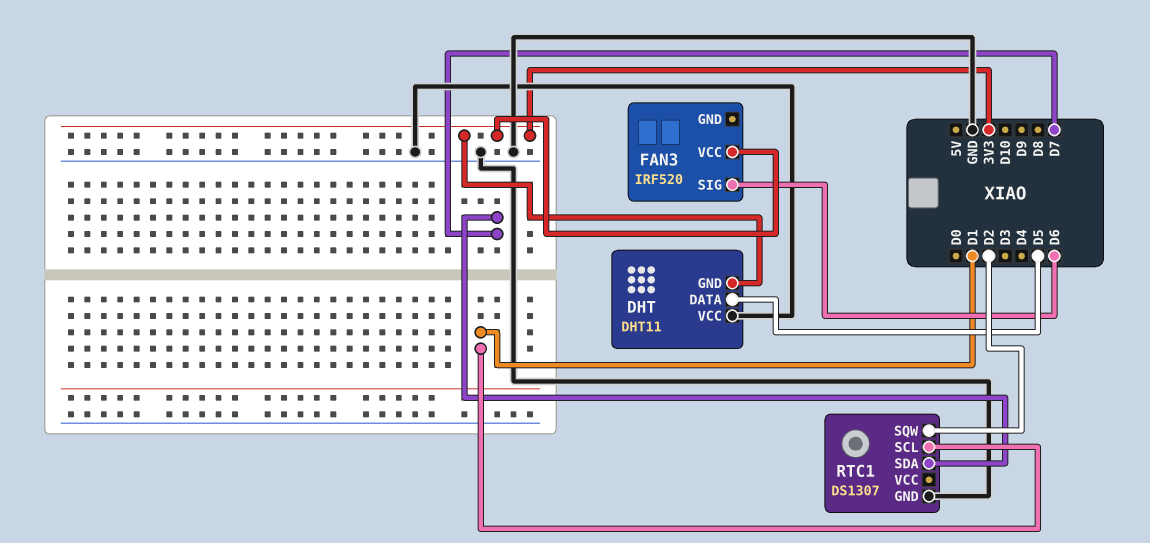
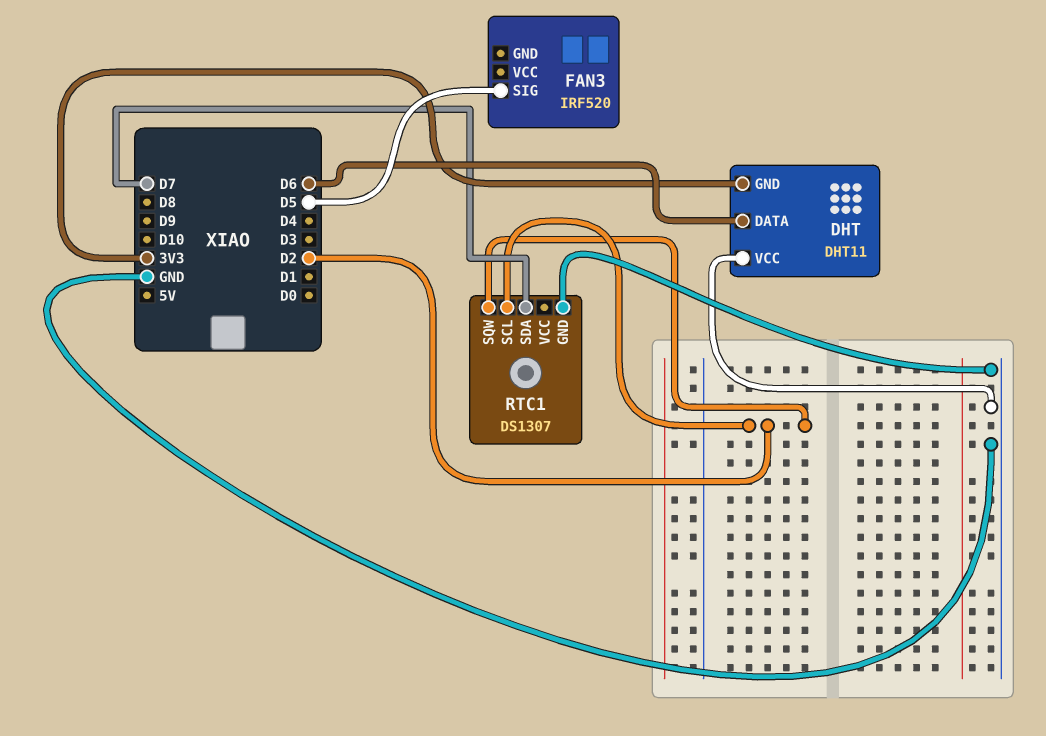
DHT pin DATA: D5 -> D6
FAN3 pin SIG: D6 -> D5
FAN3 pin VCC: 3V3 -> none
RTC1 pin SCL: D1 -> D2

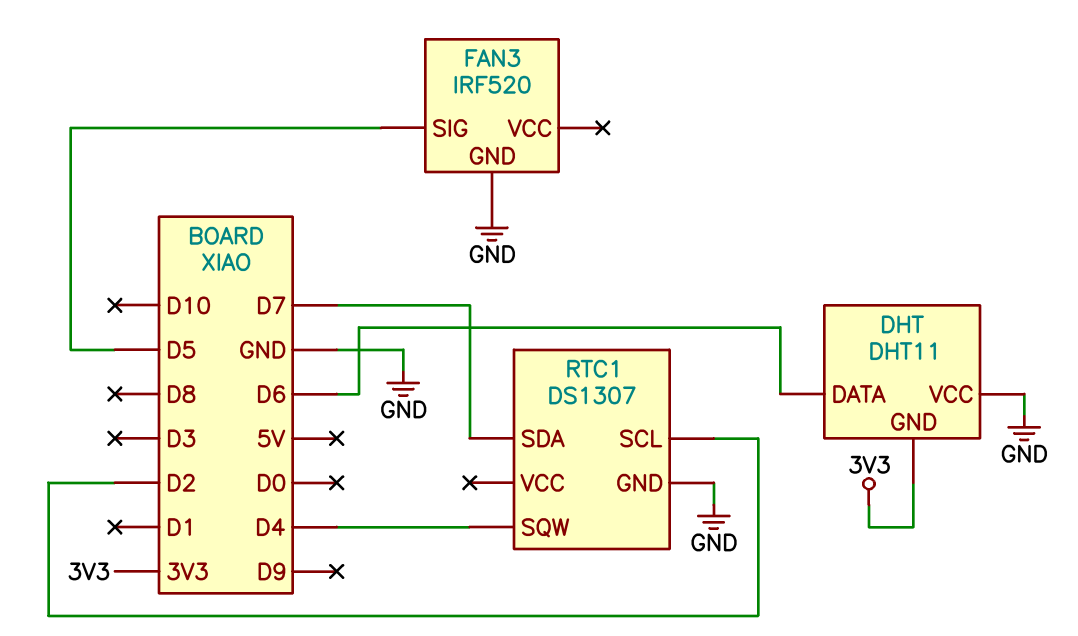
FAN3 pin GND: none -> GND
RTC1 pin SQW: D2 -> D4

